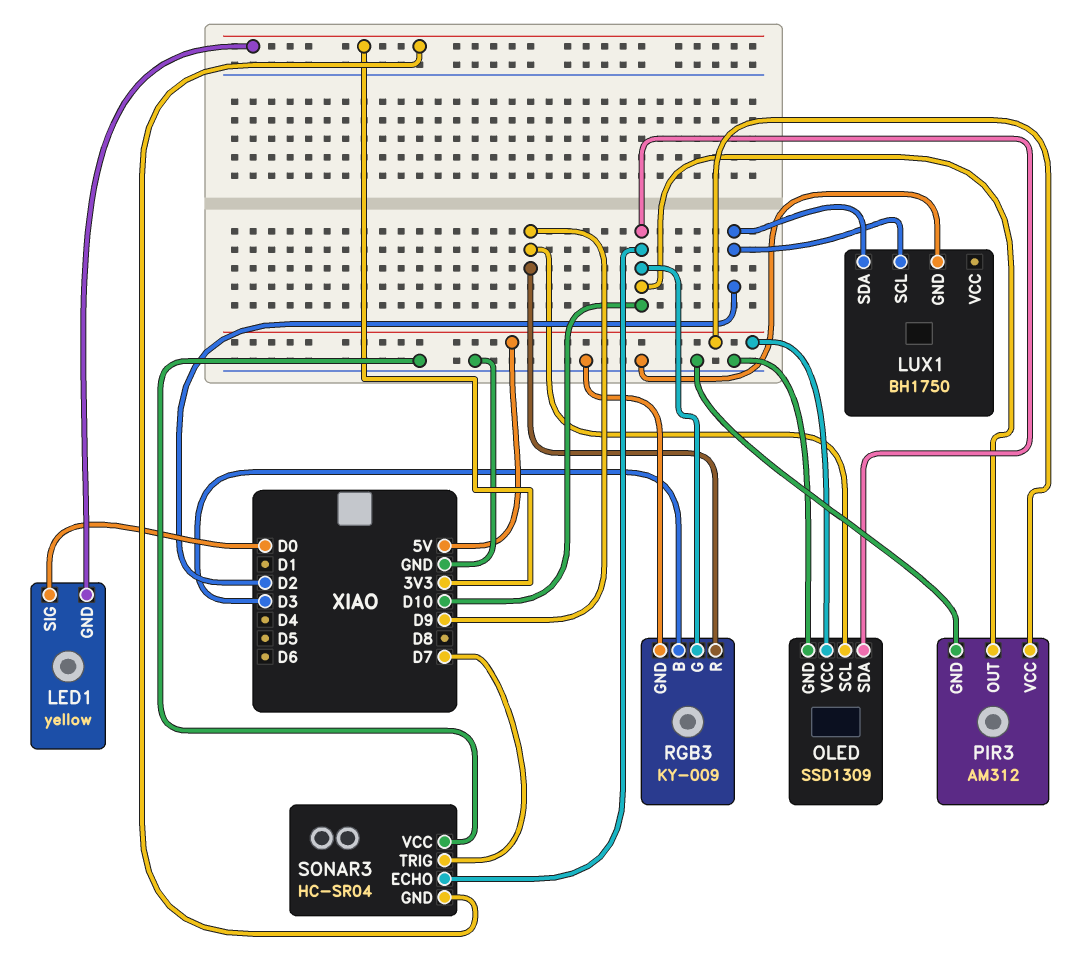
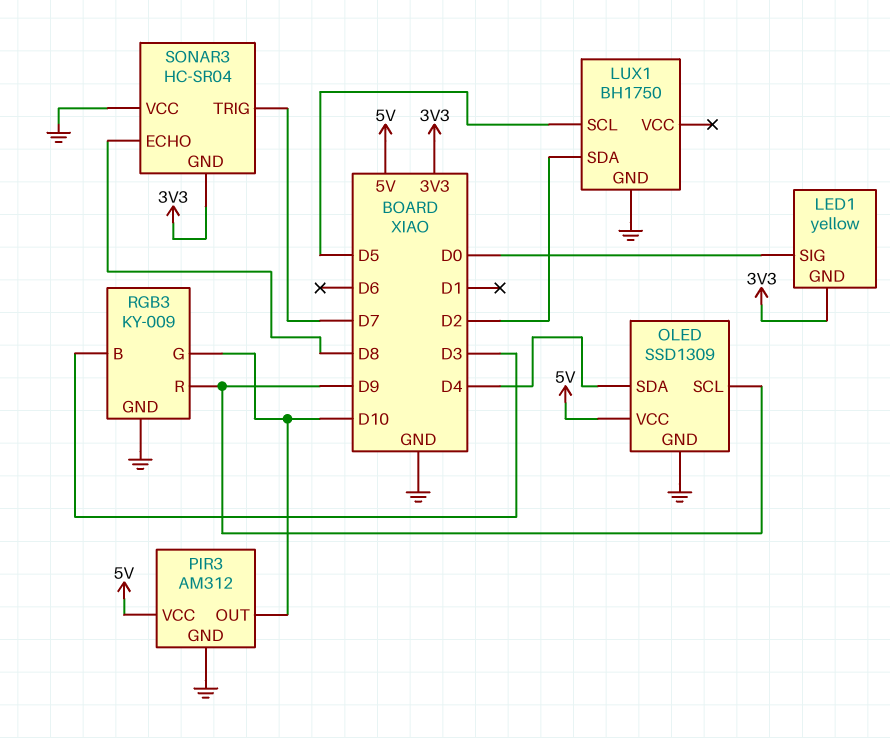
LUX1 pin SCL: D2 -> D5
OLED pin SDA: D10 -> D4
SONAR3 pin ECHO: D10 -> D8

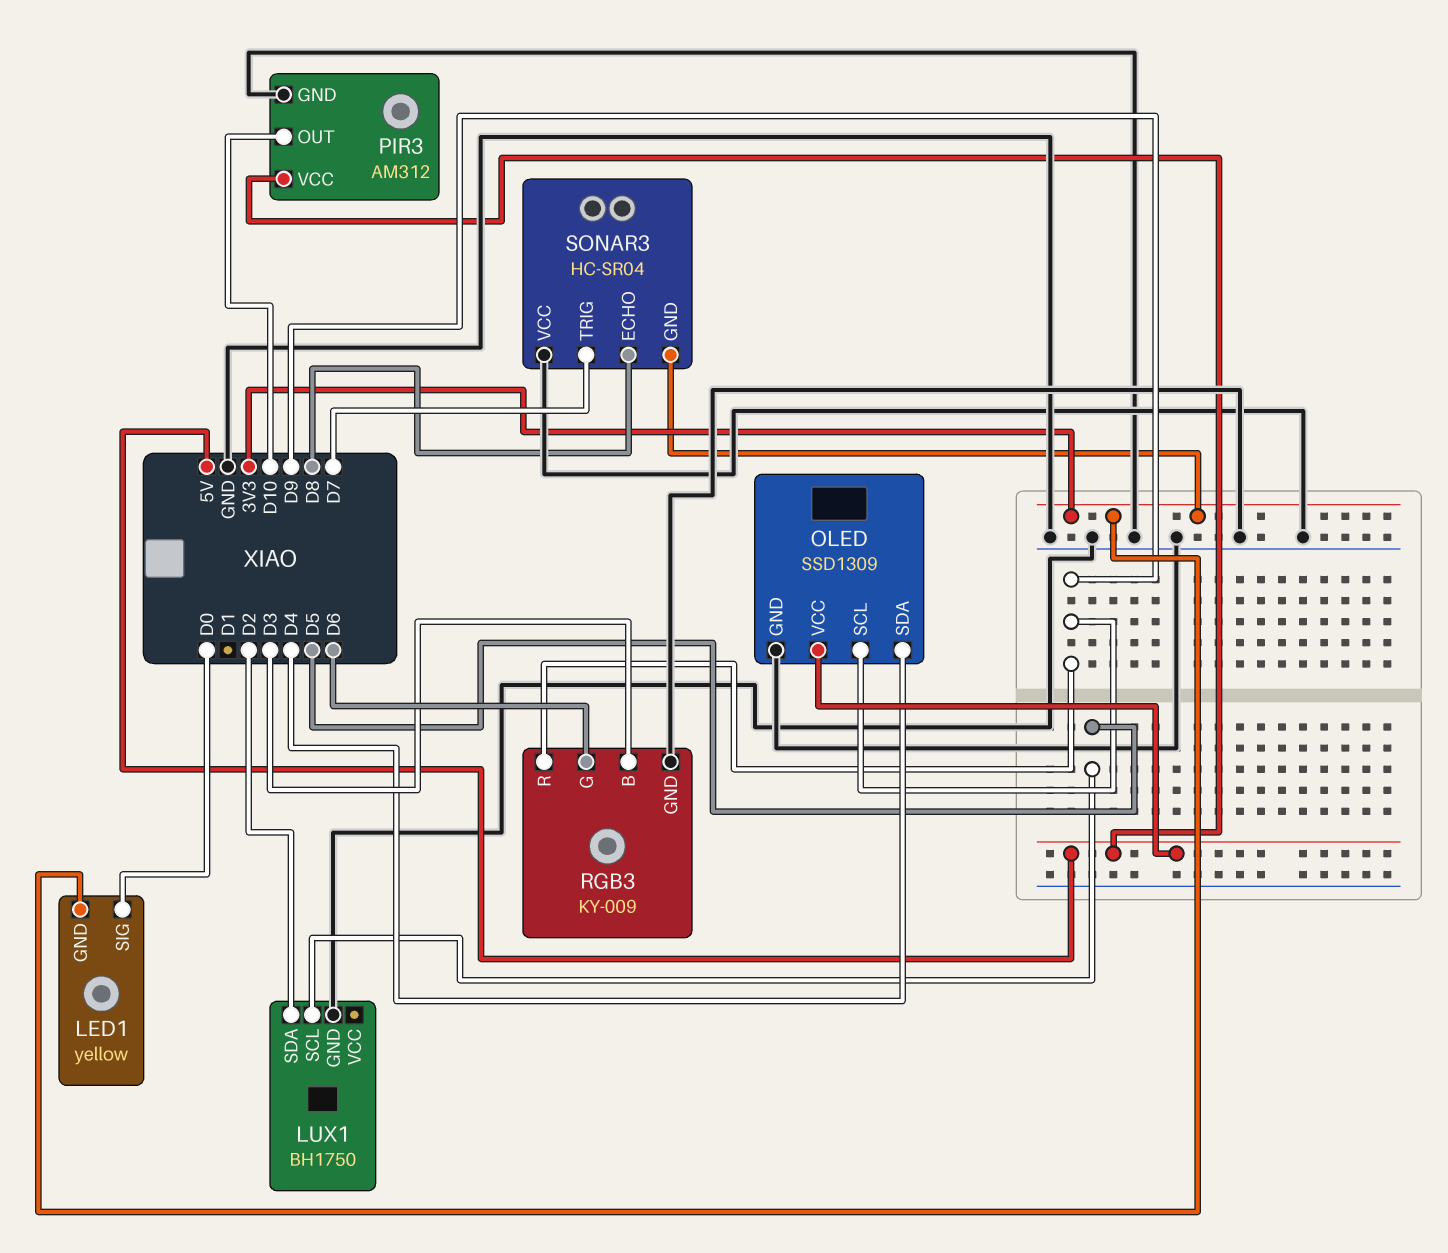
RGB3 pin G: D10 -> D6

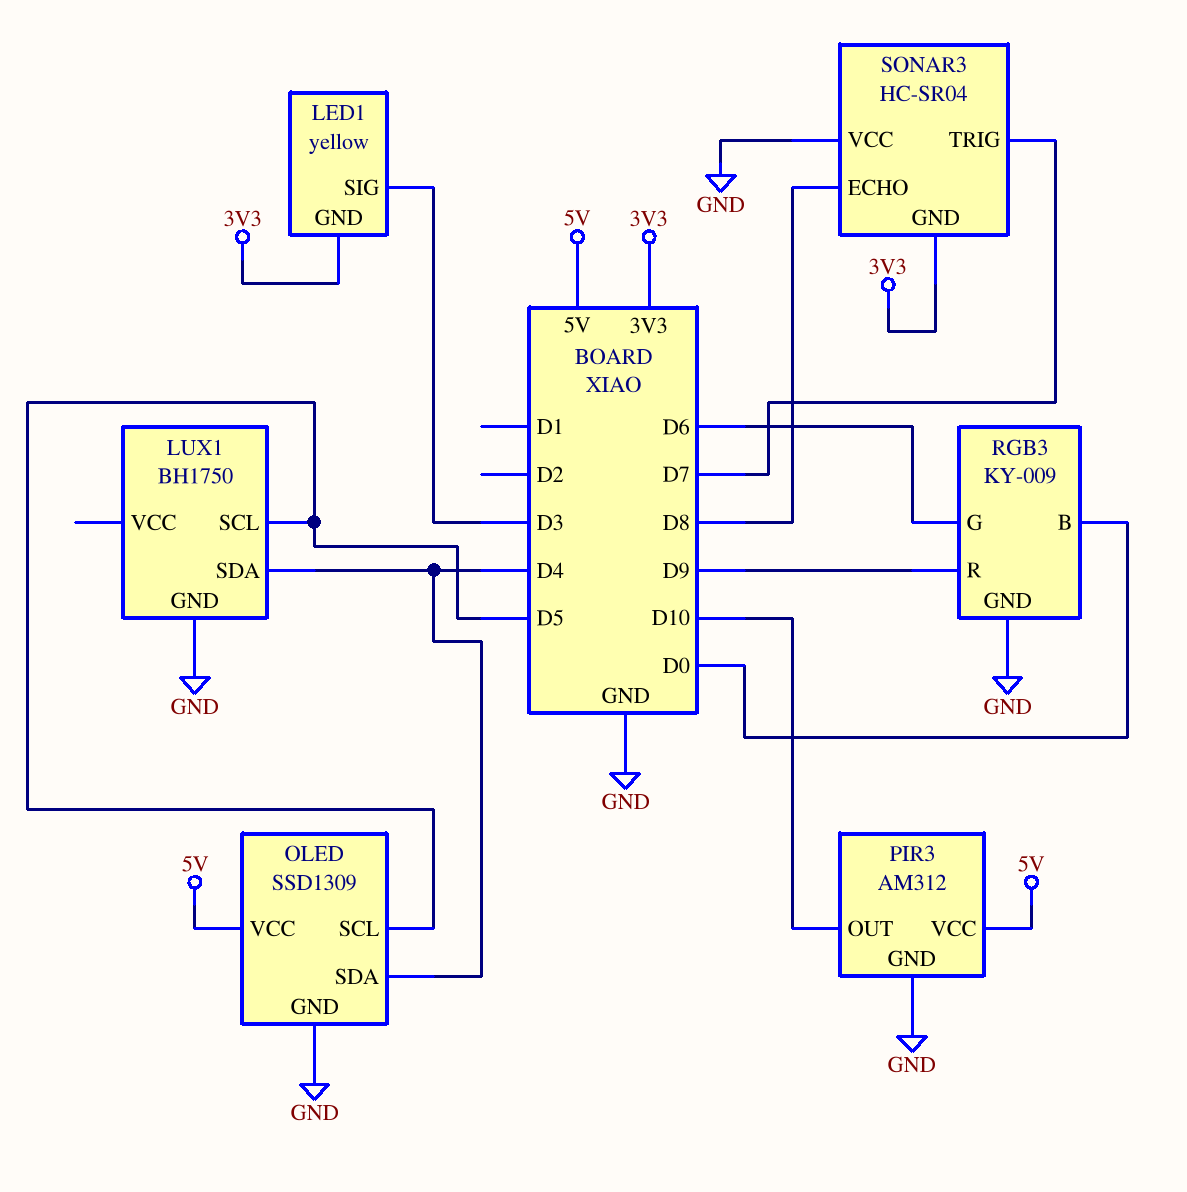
LED1 pin SIG: D0 -> D3
LUX1 pin SDA: D2 -> D4
OLED pin SCL: D9 -> D5
RGB3 pin B: D3 -> D0

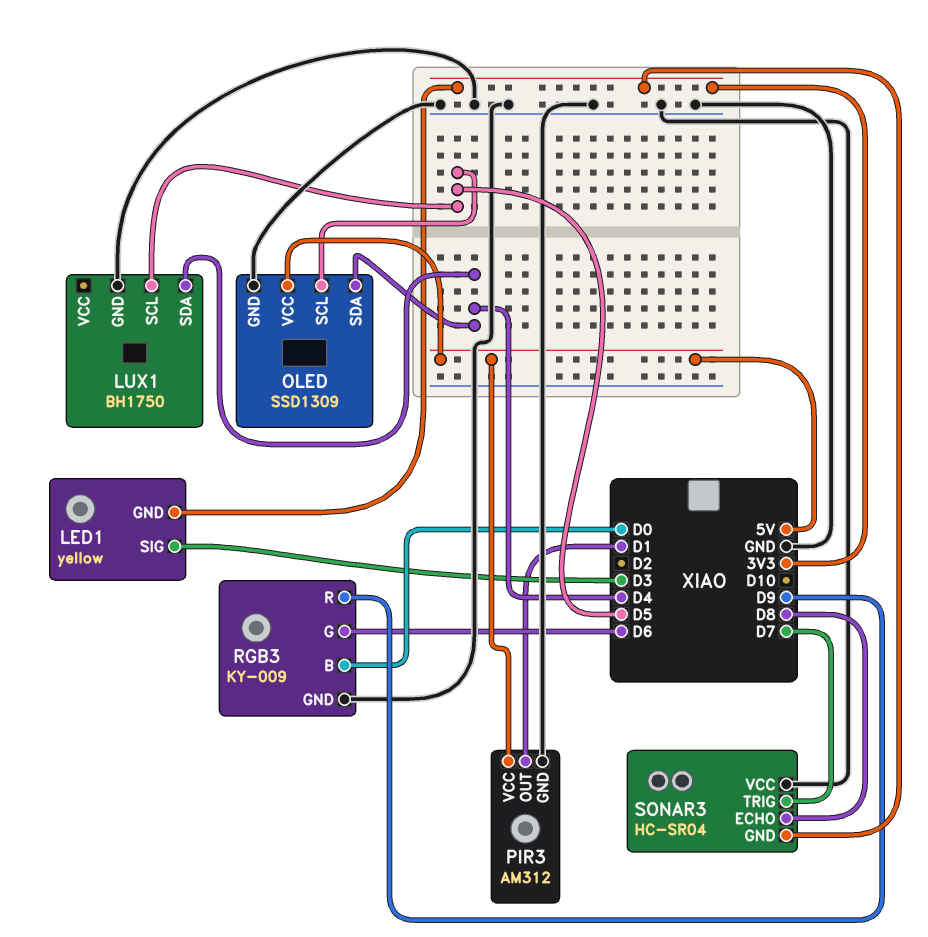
PIR3 pin OUT: D10 -> D1

